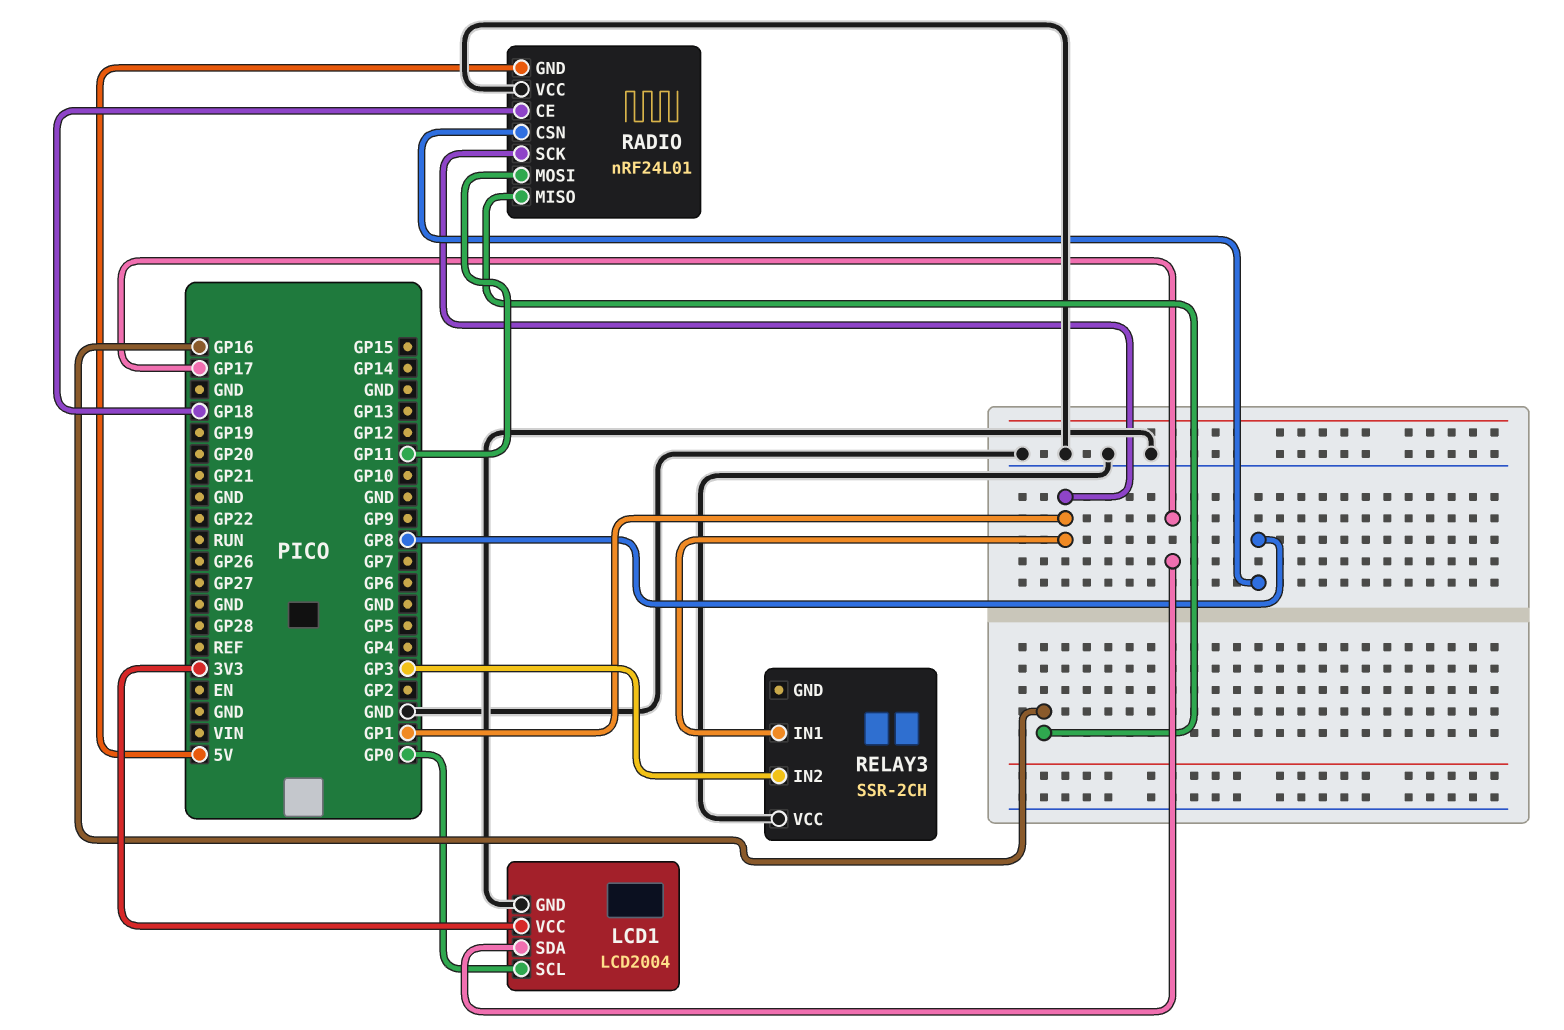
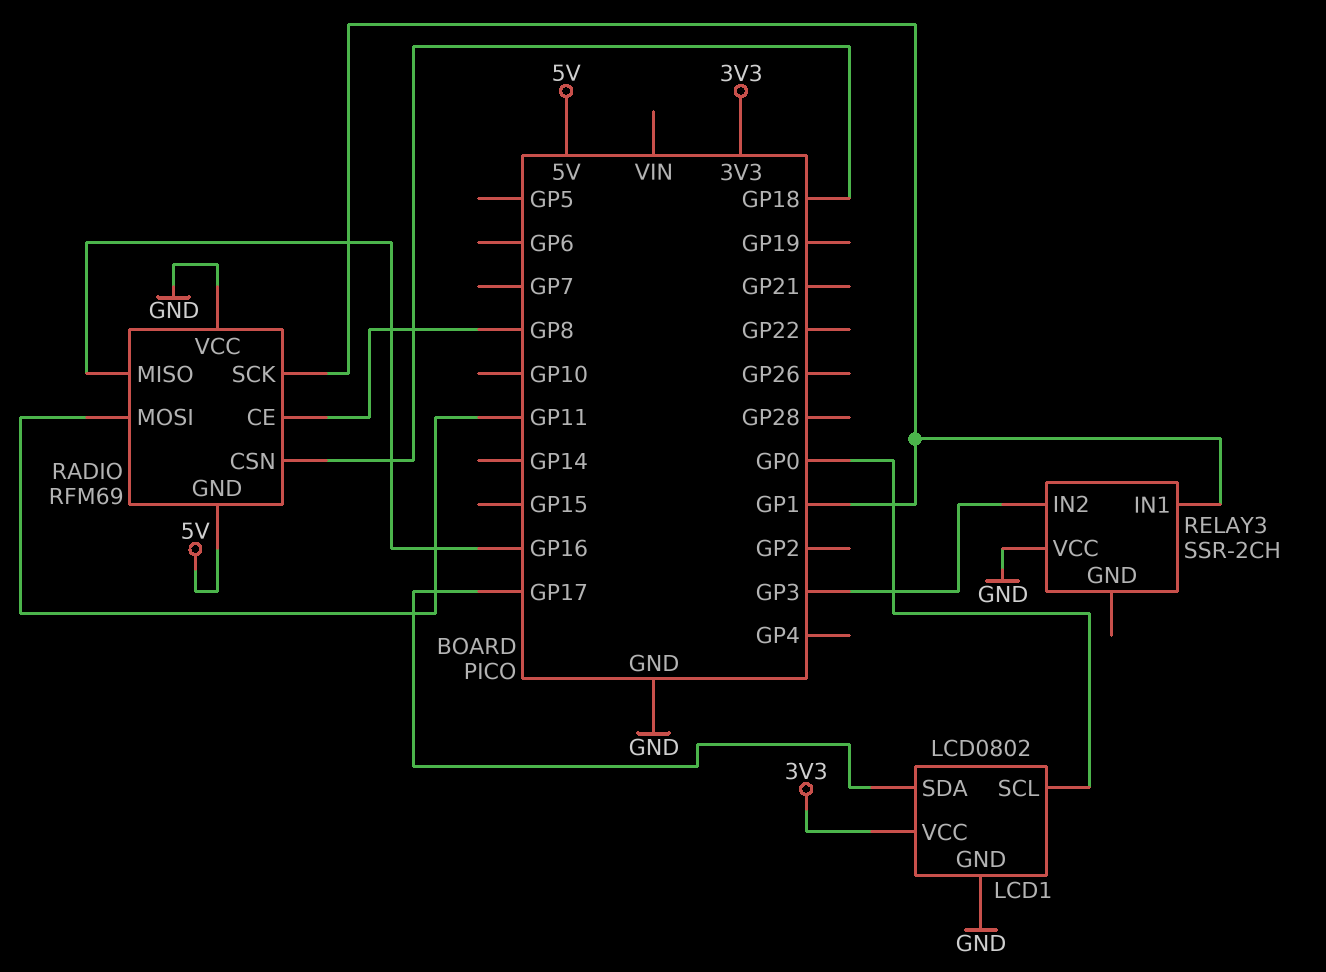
LCD1: LCD2004 -> LCD0802
RADIO: nRF24L01 -> RFM69
RADIO pin CE: GP18 -> GP8
RADIO pin CSN: GP8 -> GP18

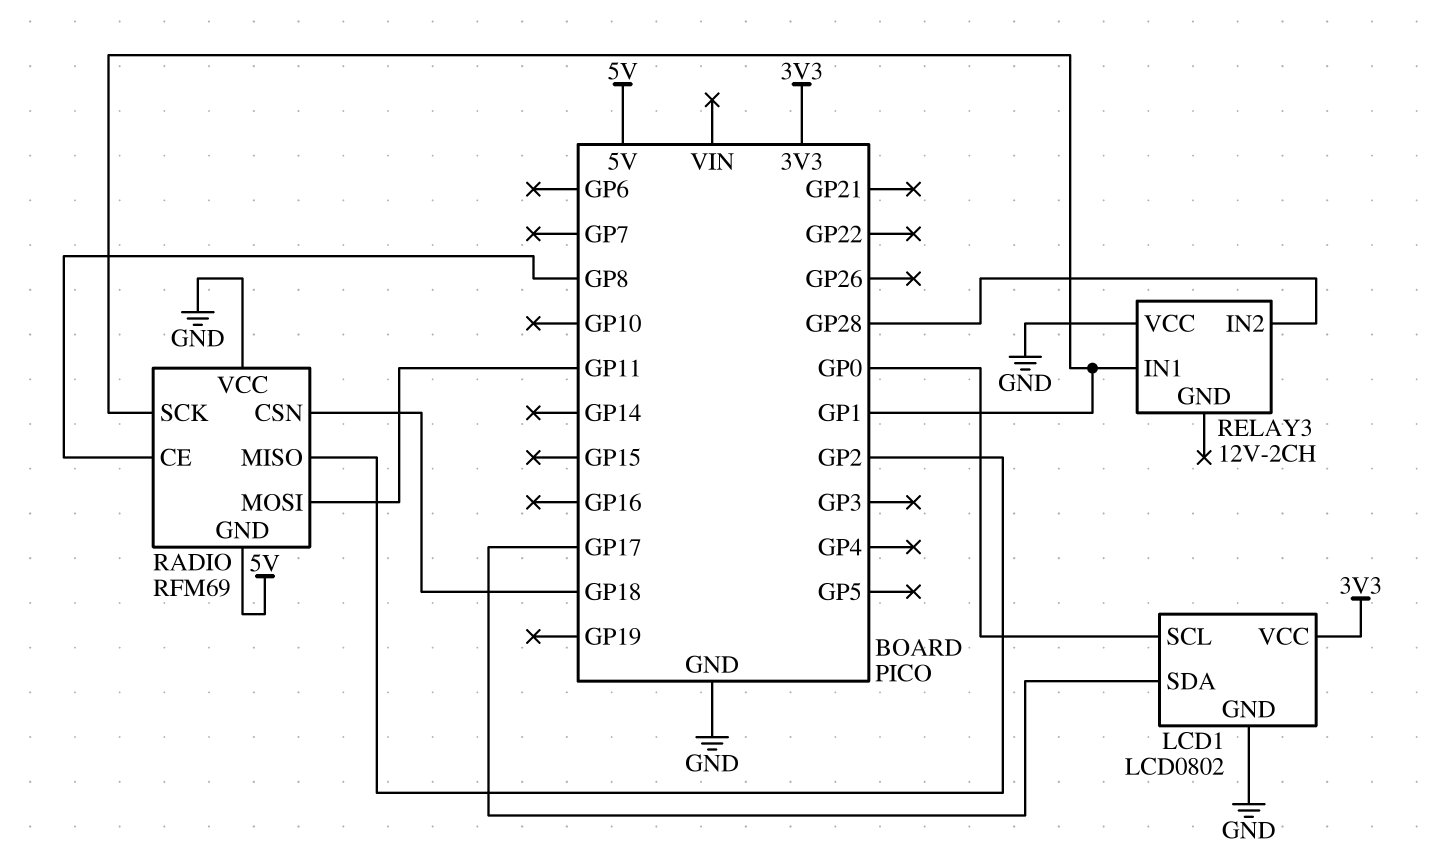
RADIO pin MISO: GP16 -> GP2
RELAY3: SSR-2CH -> 12V-2CH
RELAY3 pin IN2: GP3 -> GP28

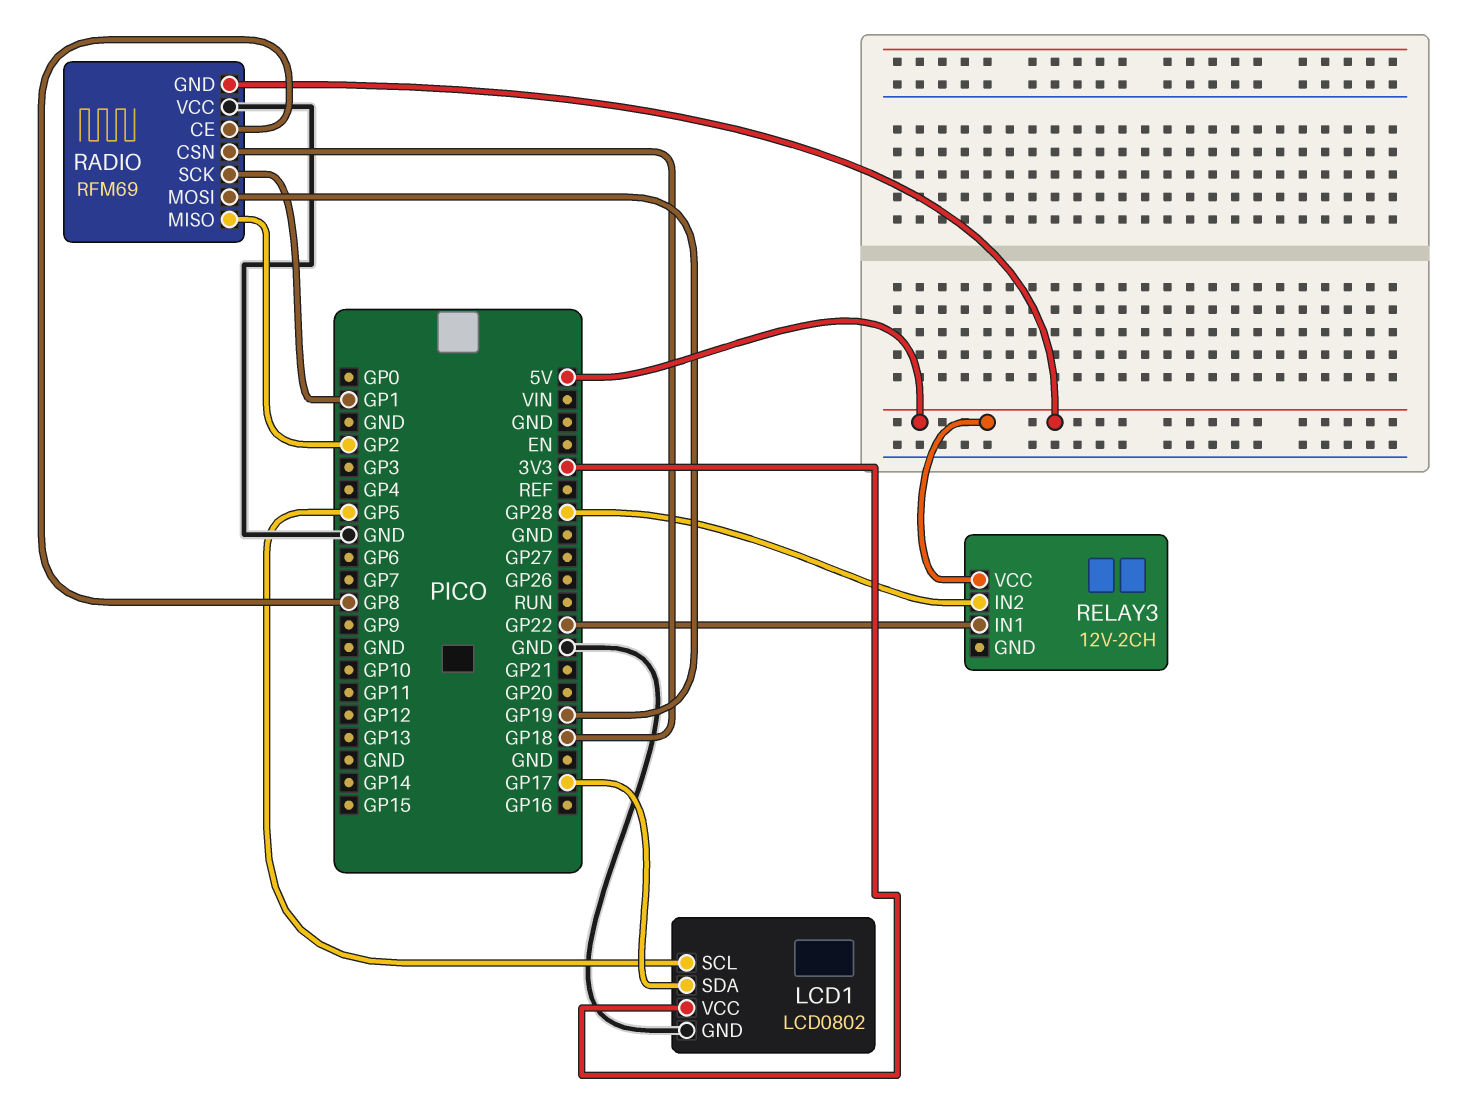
LCD1 pin SCL: GP0 -> GP5
RADIO pin MOSI: GP11 -> GP19
RELAY3 pin IN1: GP1 -> GP22
RELAY3 pin VCC: GND -> 5V

